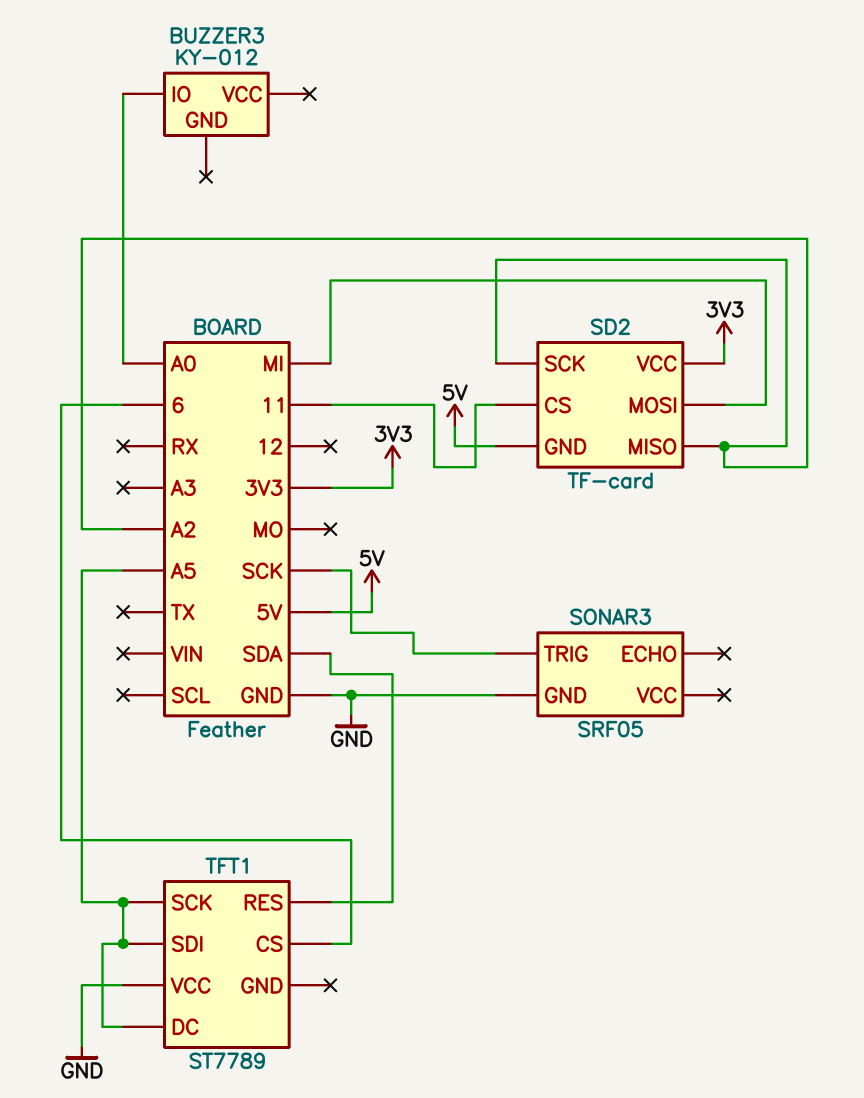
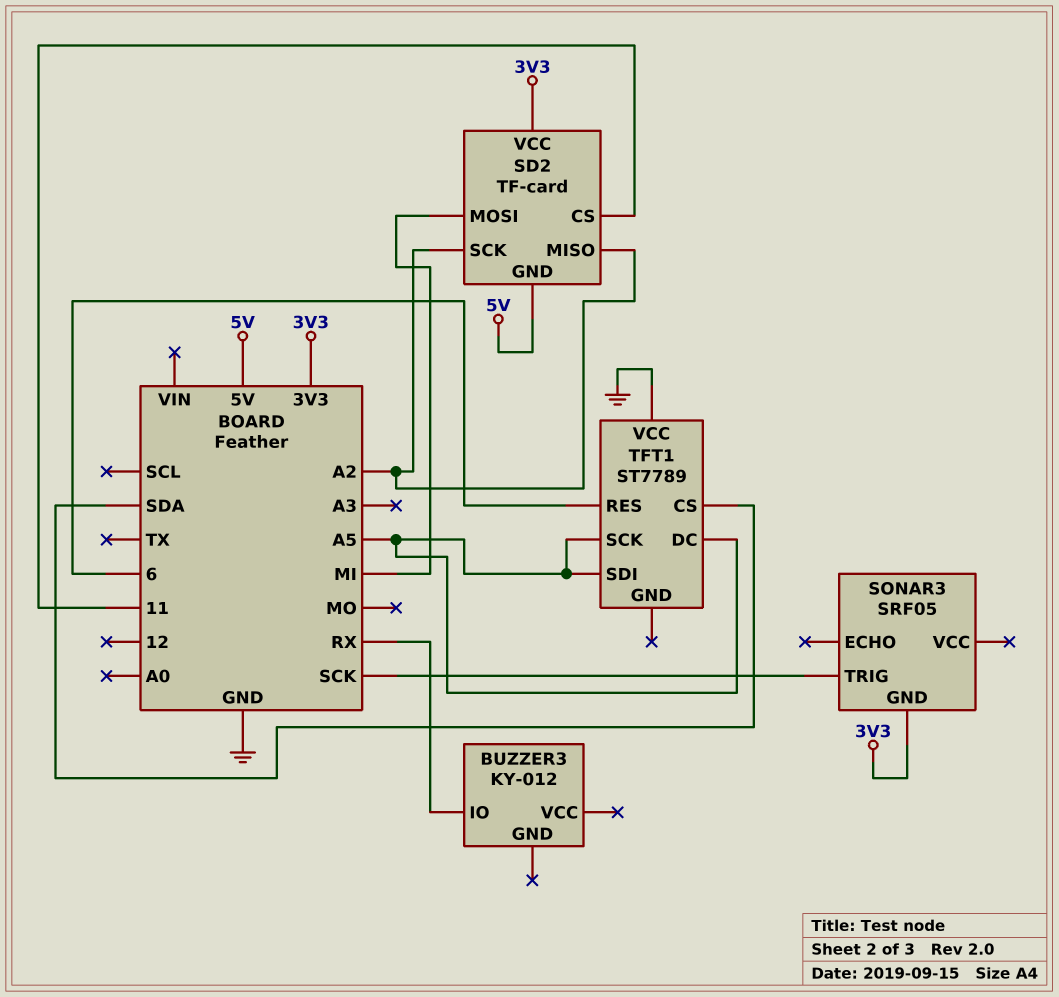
BUZZER3 pin IO: A0 -> RX
SONAR3 pin GND: GND -> 3V3
TFT1 pin CS: 6 -> SDA
TFT1 pin RES: SDA -> 6

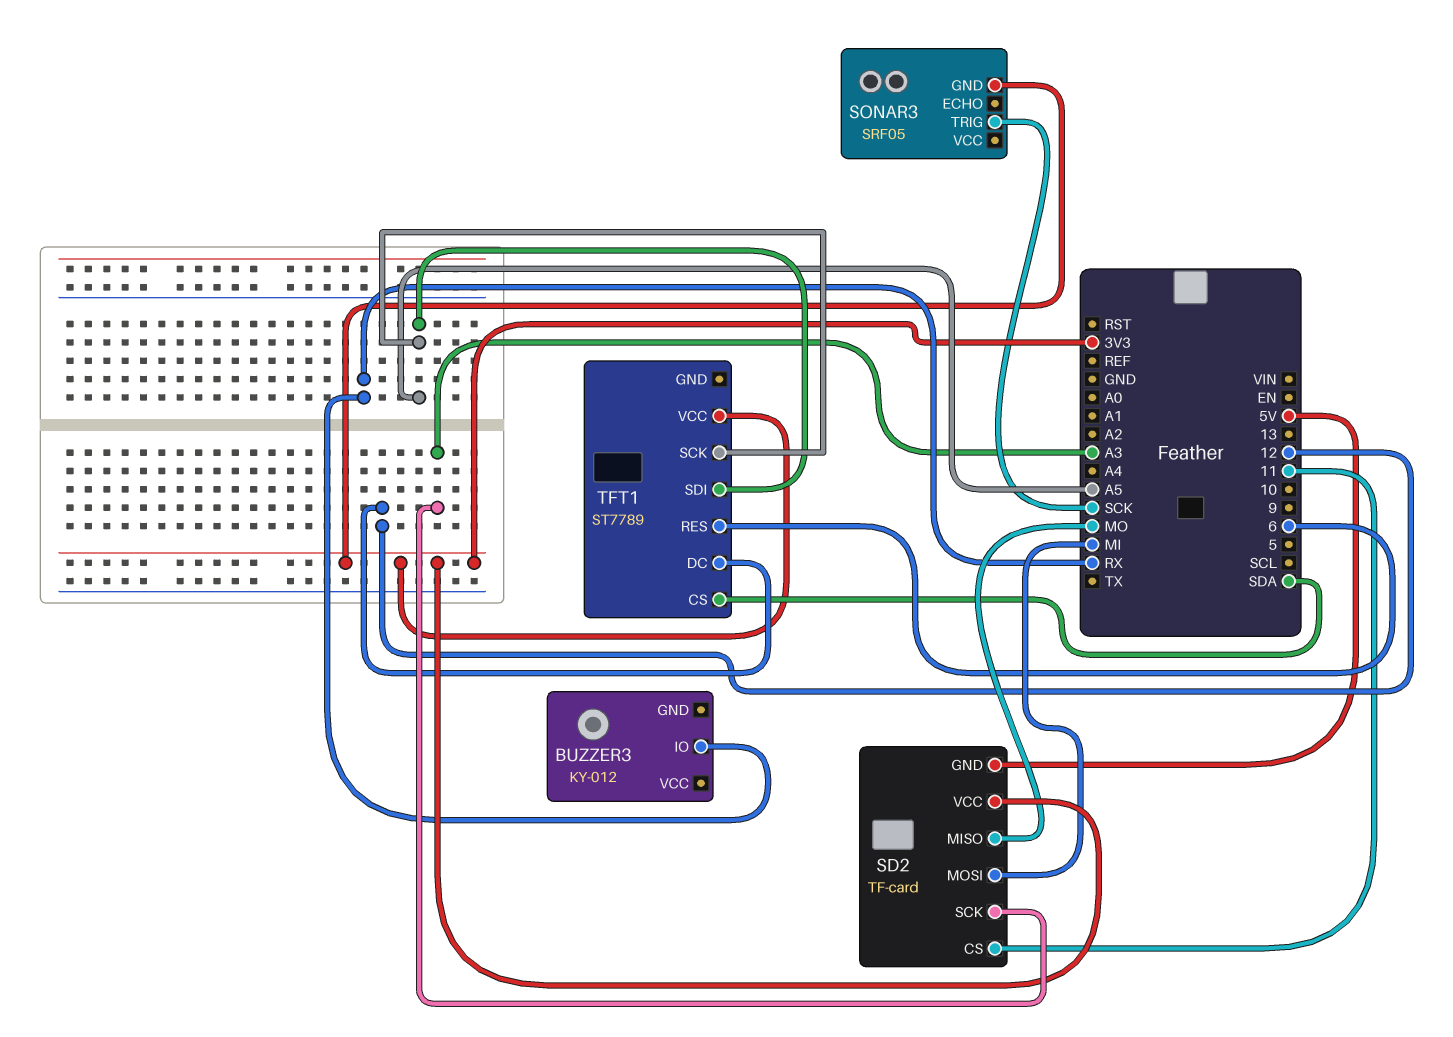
SD2 pin MISO: A2 -> MO
SD2 pin SCK: A2 -> A3
TFT1 pin DC: A5 -> 12
TFT1 pin VCC: GND -> 3V3

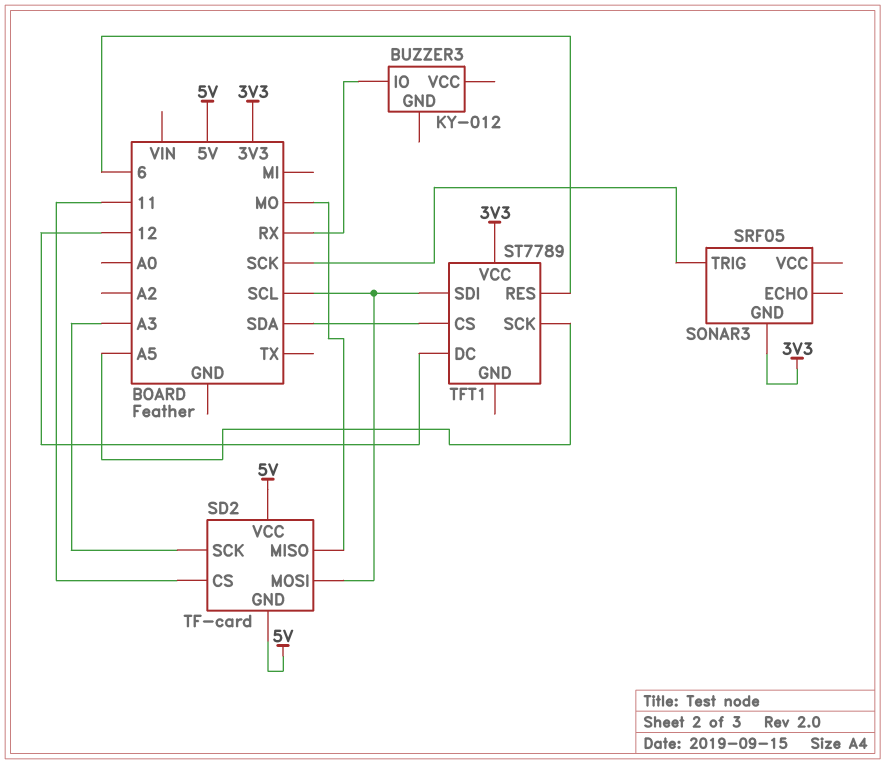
SD2 pin MOSI: MI -> SCL
SD2 pin VCC: 3V3 -> 5V
TFT1 pin SDI: A5 -> SCL

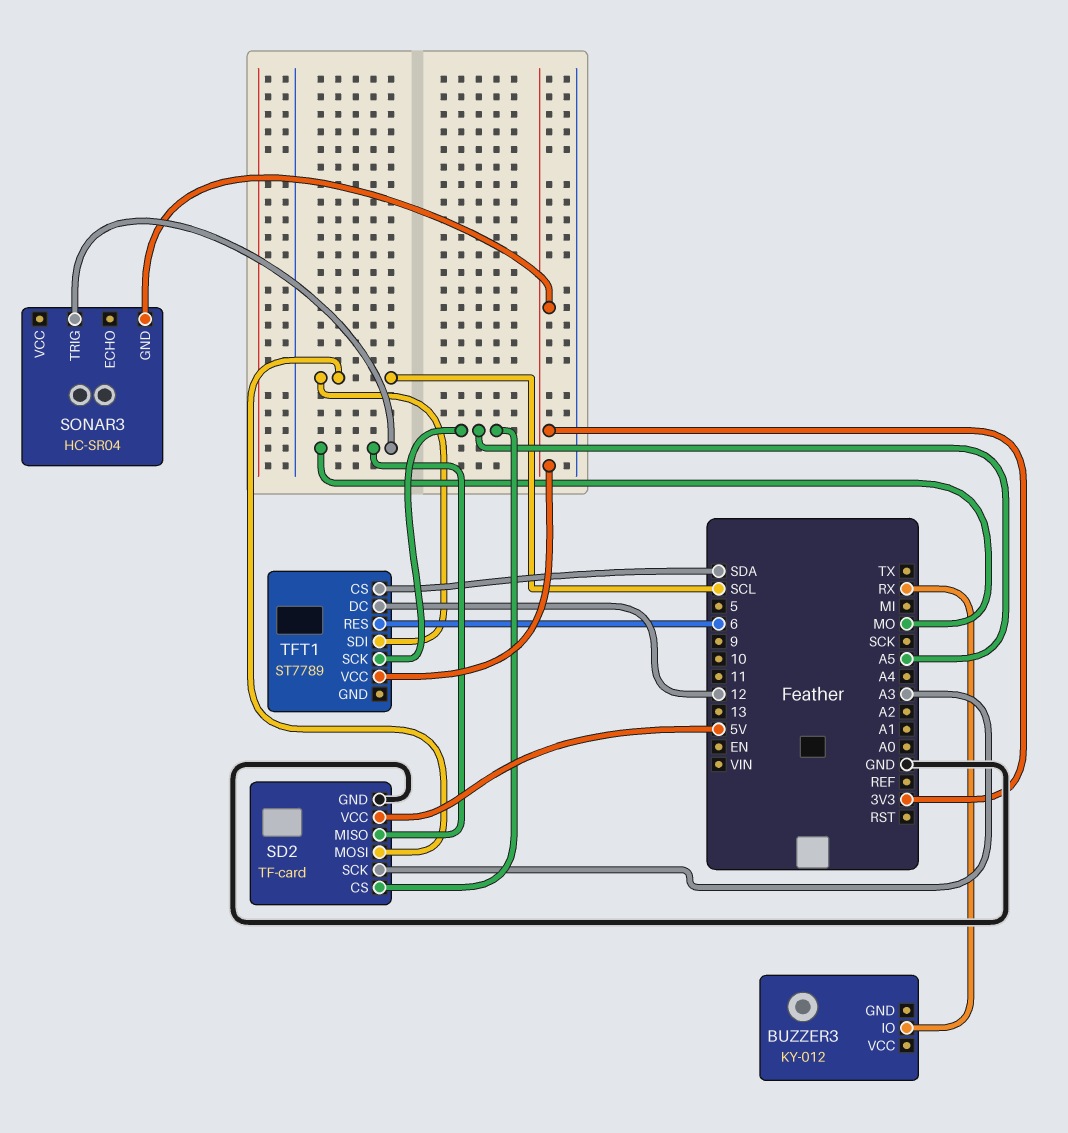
SD2 pin CS: 11 -> A5
SD2 pin GND: 5V -> GND
SONAR3: SRF05 -> HC-SR04
SONAR3 pin TRIG: SCK -> MO

